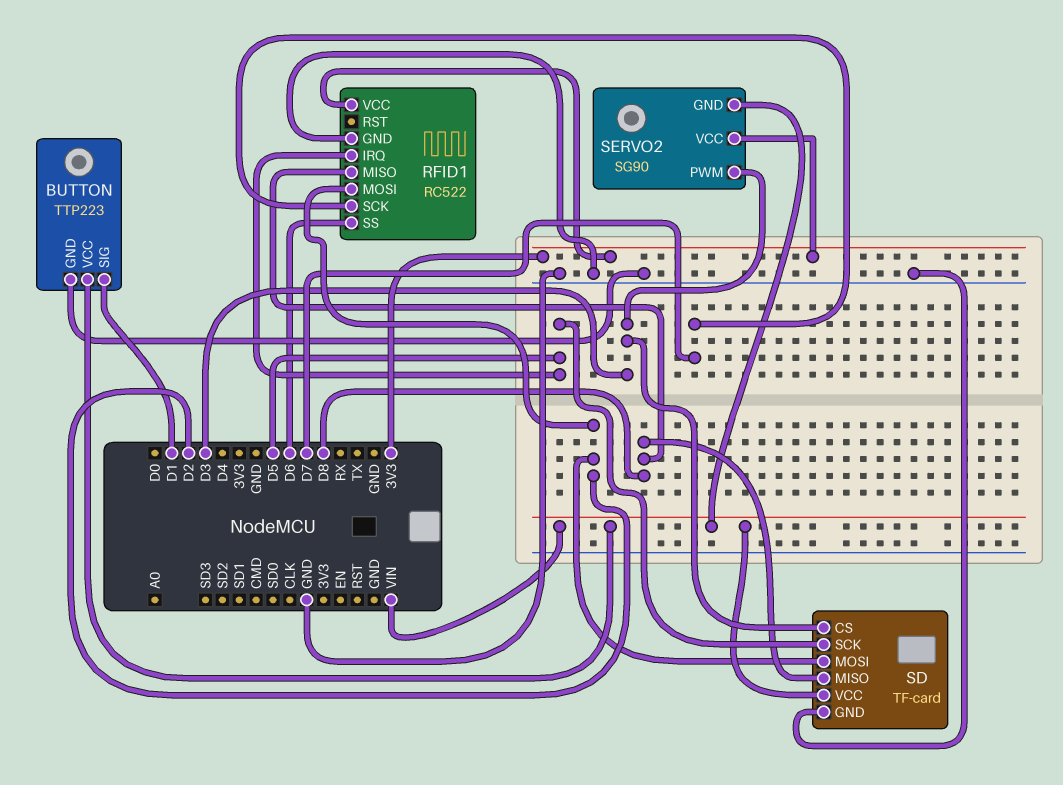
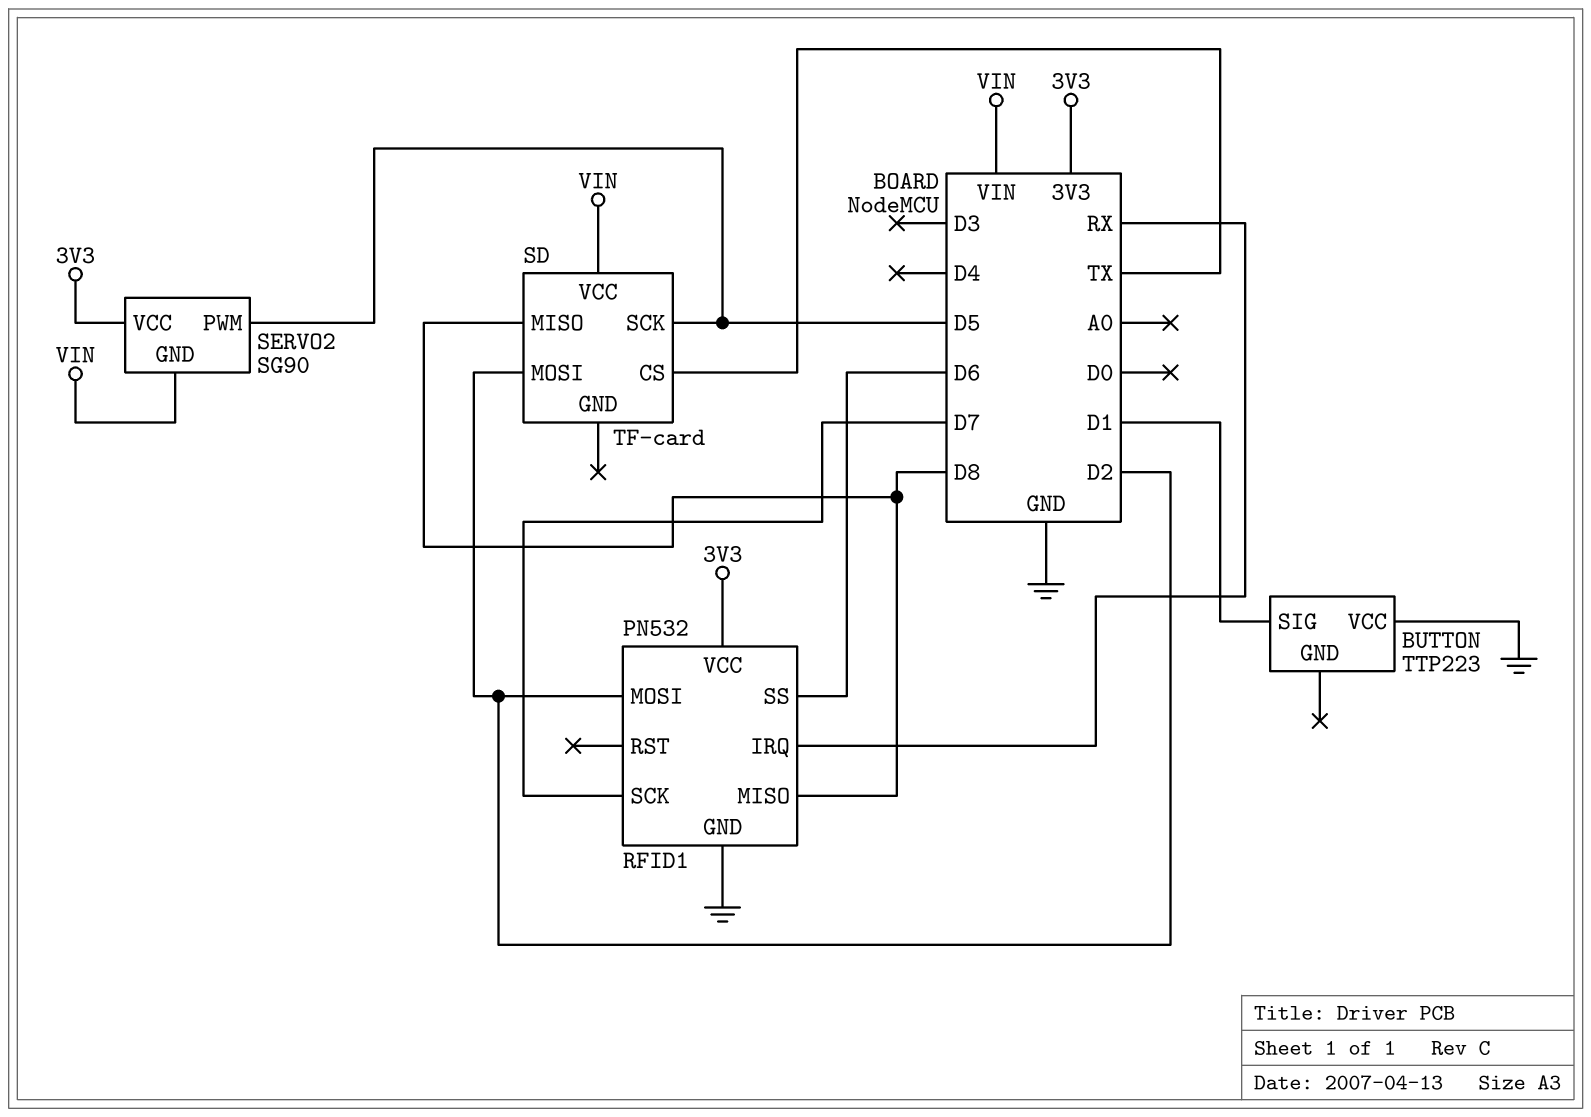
BUTTON pin GND: GND -> none
BUTTON pin VCC: VIN -> GND
RFID1: RC522 -> PN532
RFID1 pin IRQ: D5 -> RX
SD pin CS: D3 -> TX
SD pin GND: GND -> none
SERVO2 pin PWM: D3 -> D5

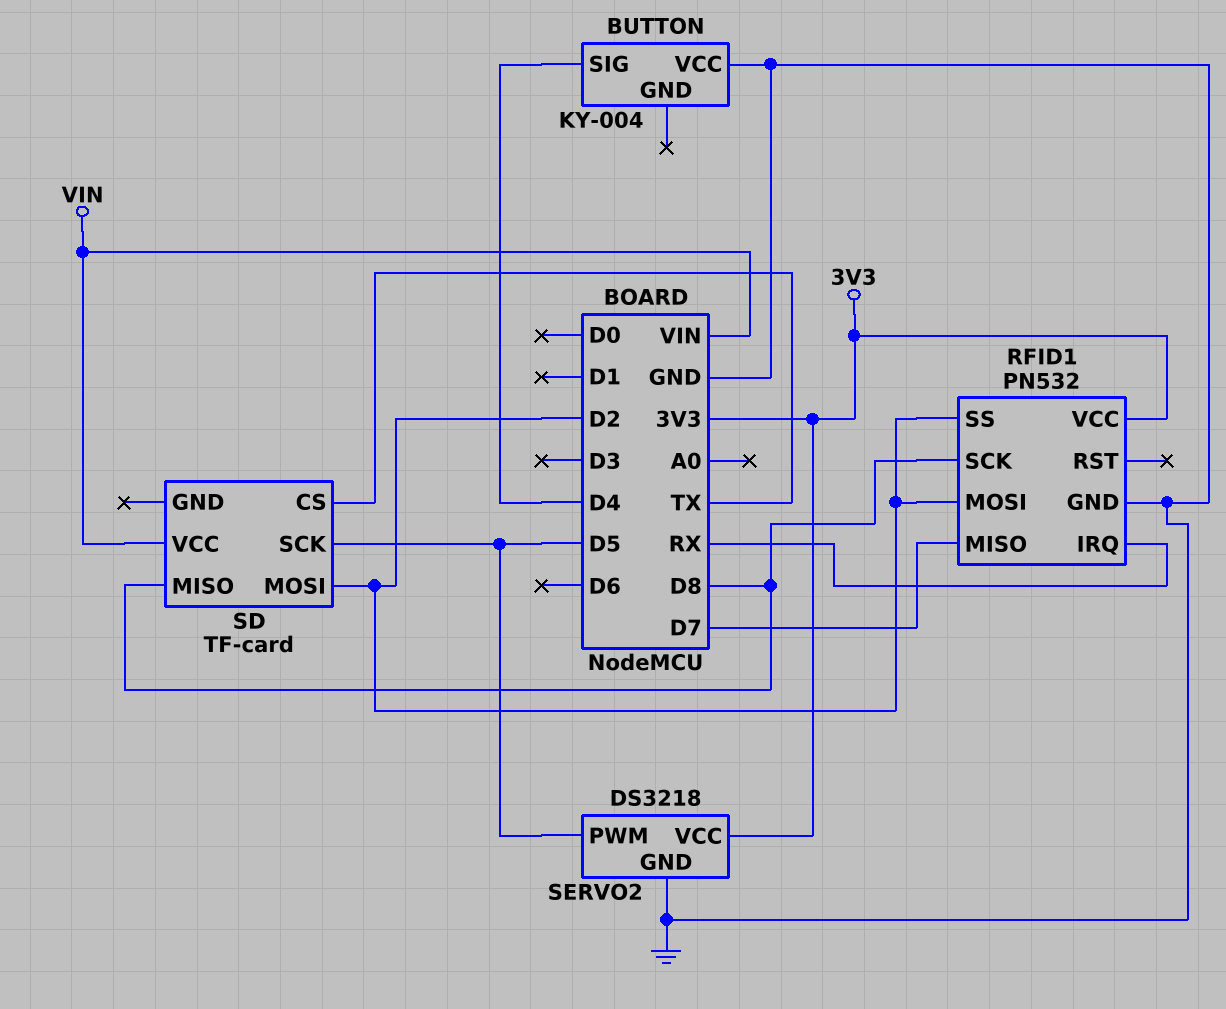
BUTTON: TTP223 -> KY-004
BUTTON pin SIG: D1 -> D4
RFID1 pin MISO: D8 -> D7
RFID1 pin SCK: D7 -> D8
RFID1 pin SS: D6 -> D2
SERVO2: SG90 -> DS3218
SERVO2 pin GND: VIN -> GND

